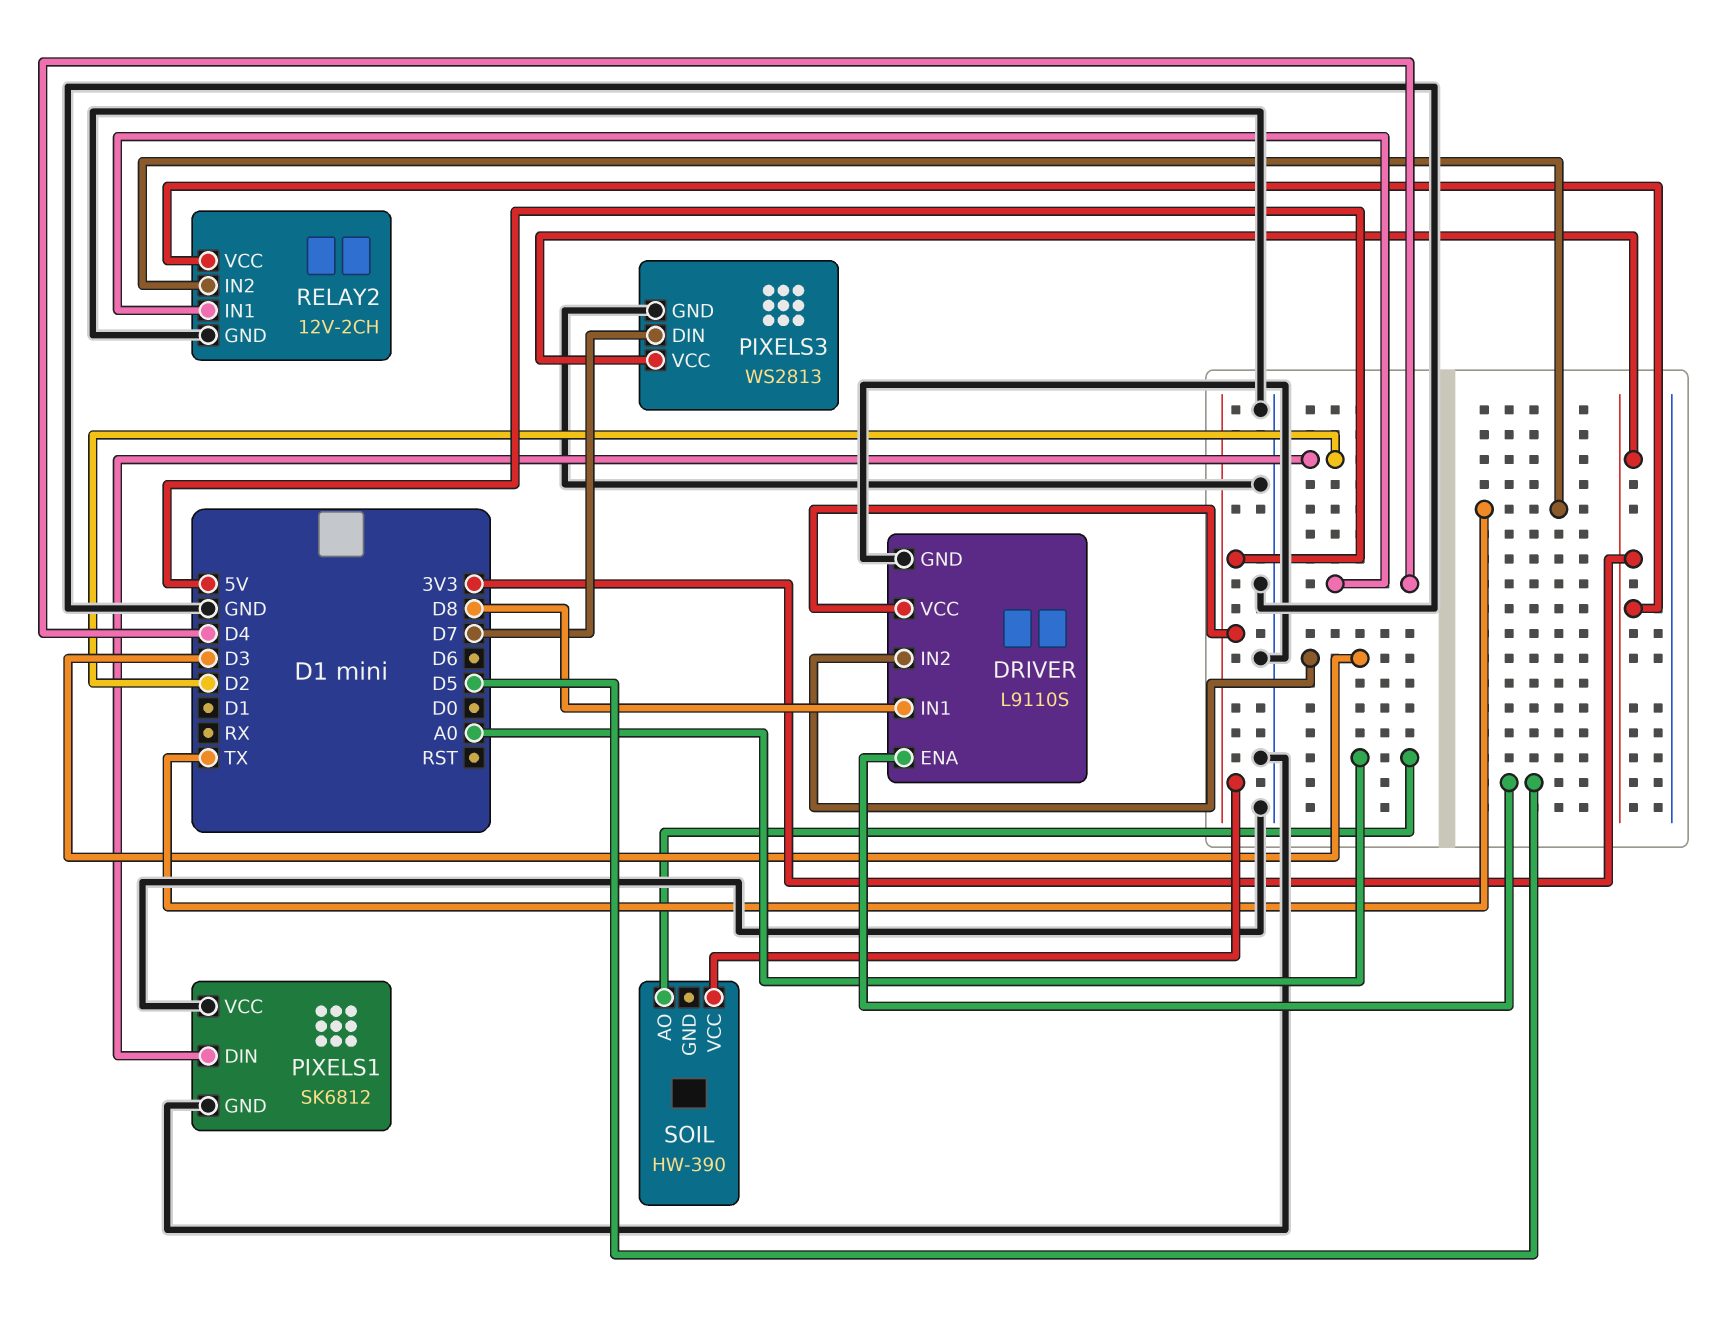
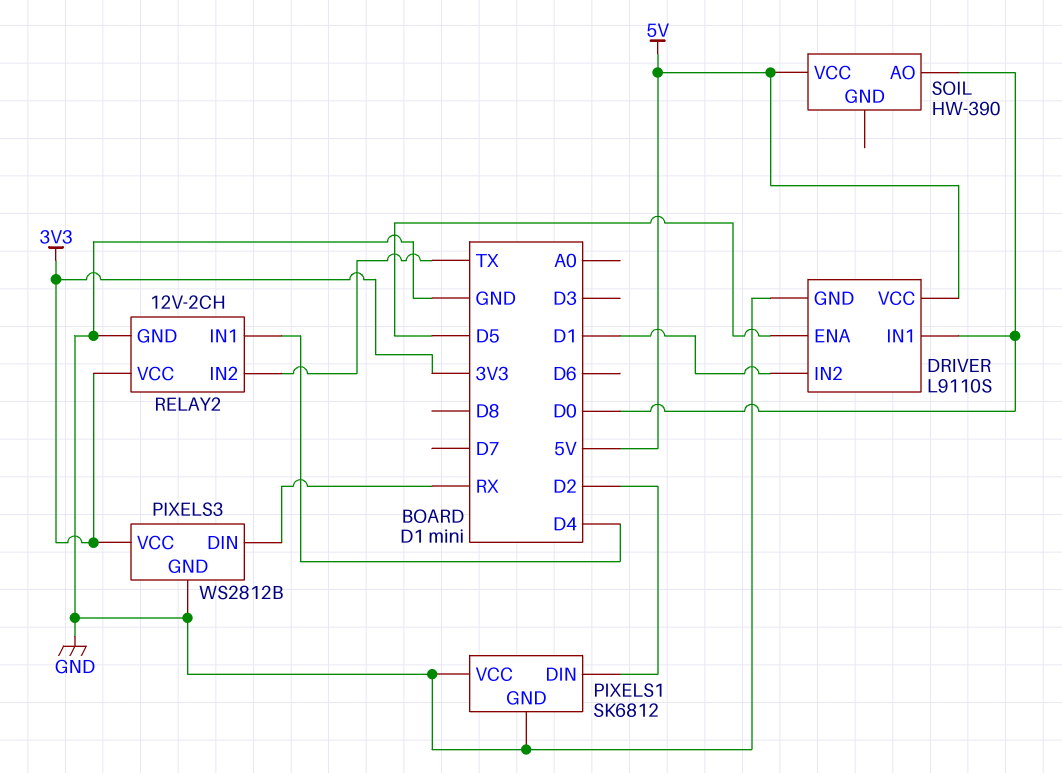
DRIVER pin IN1: D8 -> D0
DRIVER pin IN2: D3 -> D1
PIXELS3: WS2813 -> WS2812B
PIXELS3 pin DIN: D7 -> RX
SOIL pin AO: A0 -> D0

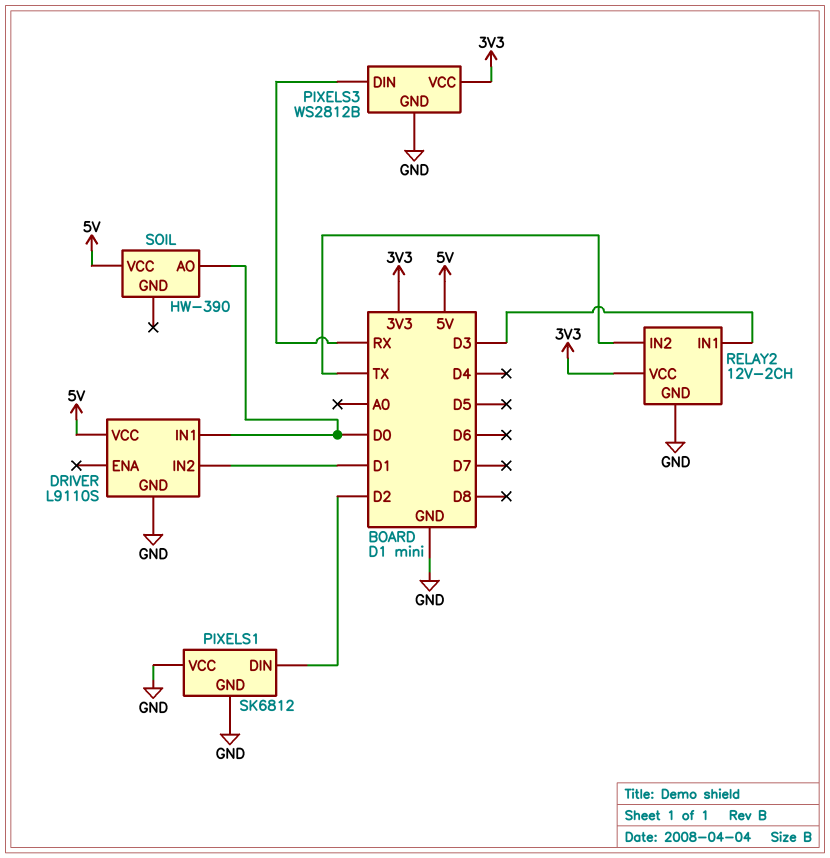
DRIVER pin ENA: D5 -> none
RELAY2 pin IN1: D4 -> D3

